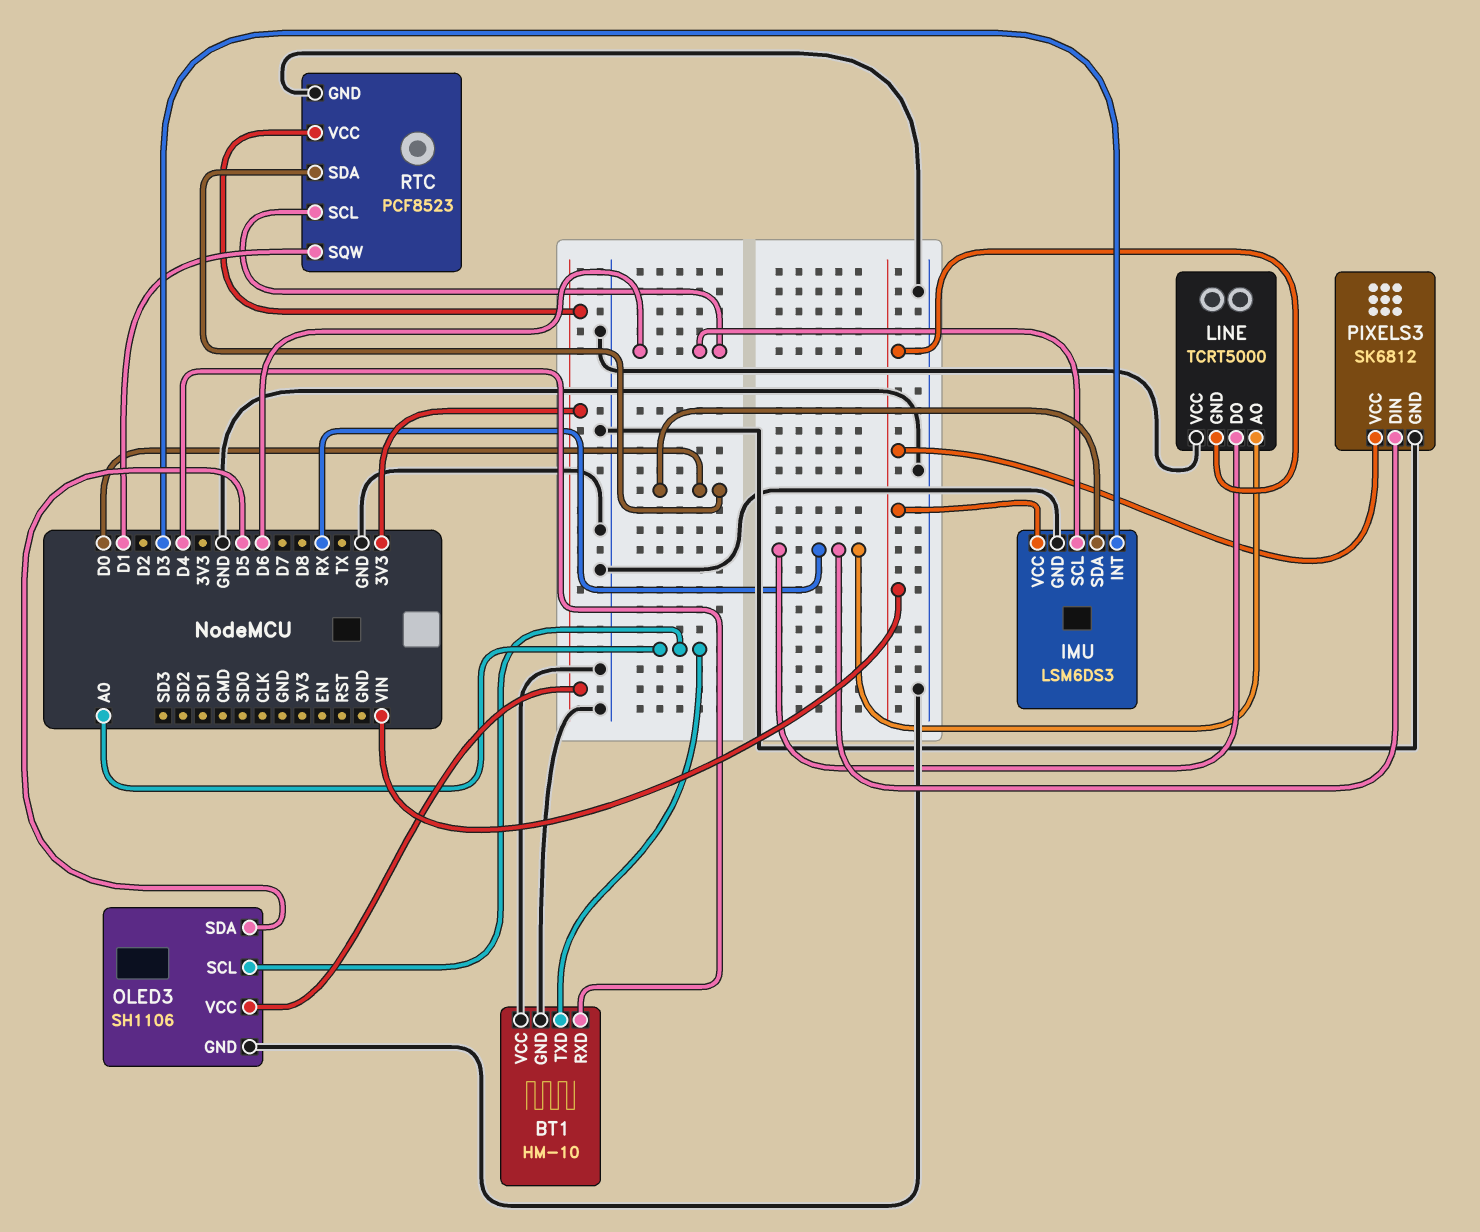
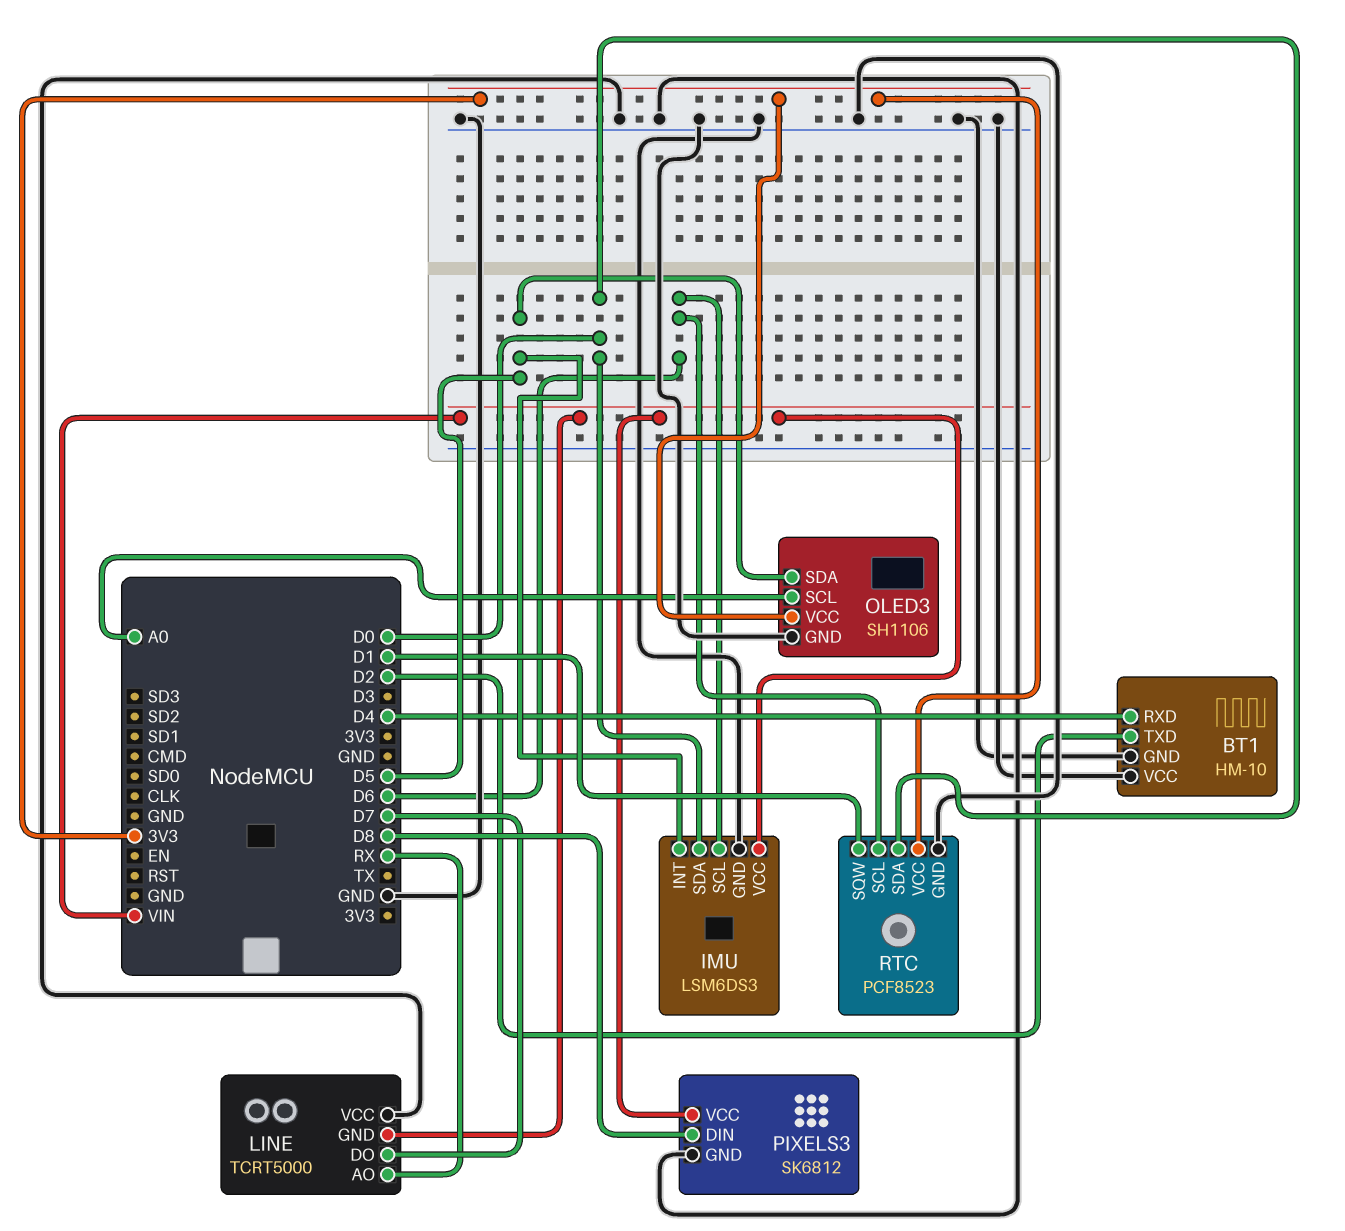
BT1 pin TXD: A0 -> D2
IMU pin INT: D3 -> D5
LINE pin DO: RX -> D7
PIXELS3 pin DIN: RX -> D8

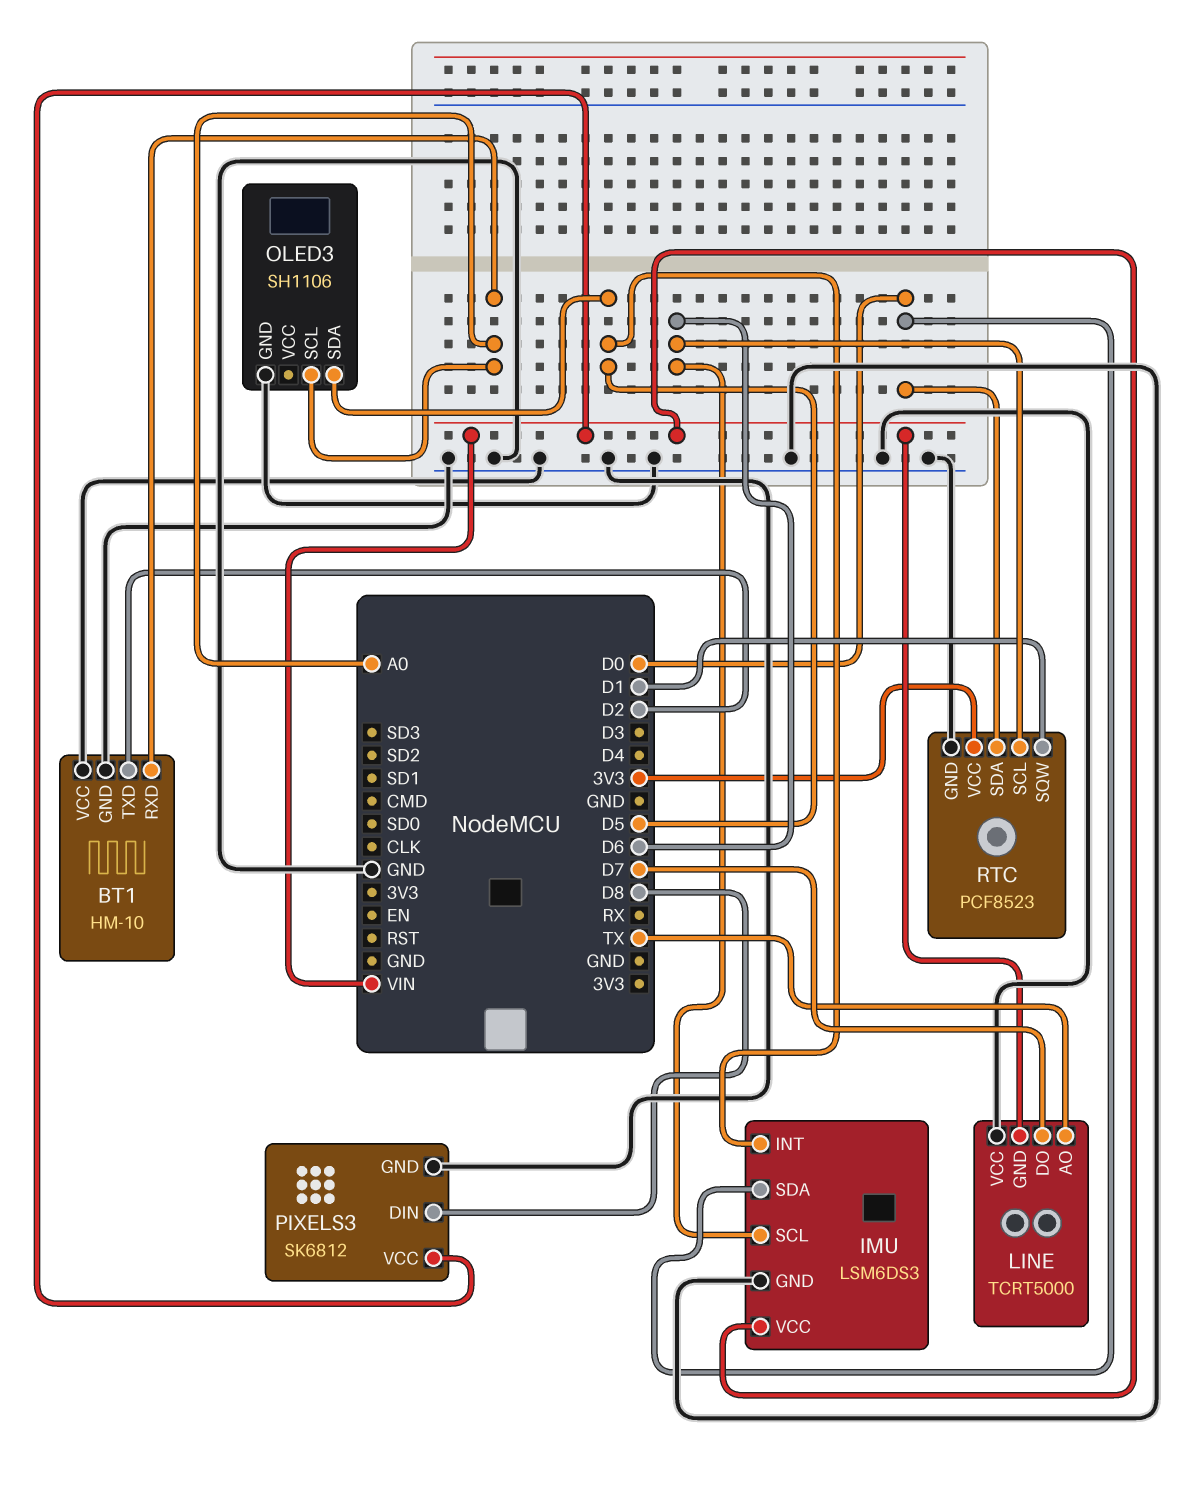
BT1 pin RXD: D4 -> A0
LINE pin AO: RX -> TX
OLED3 pin VCC: 3V3 -> none

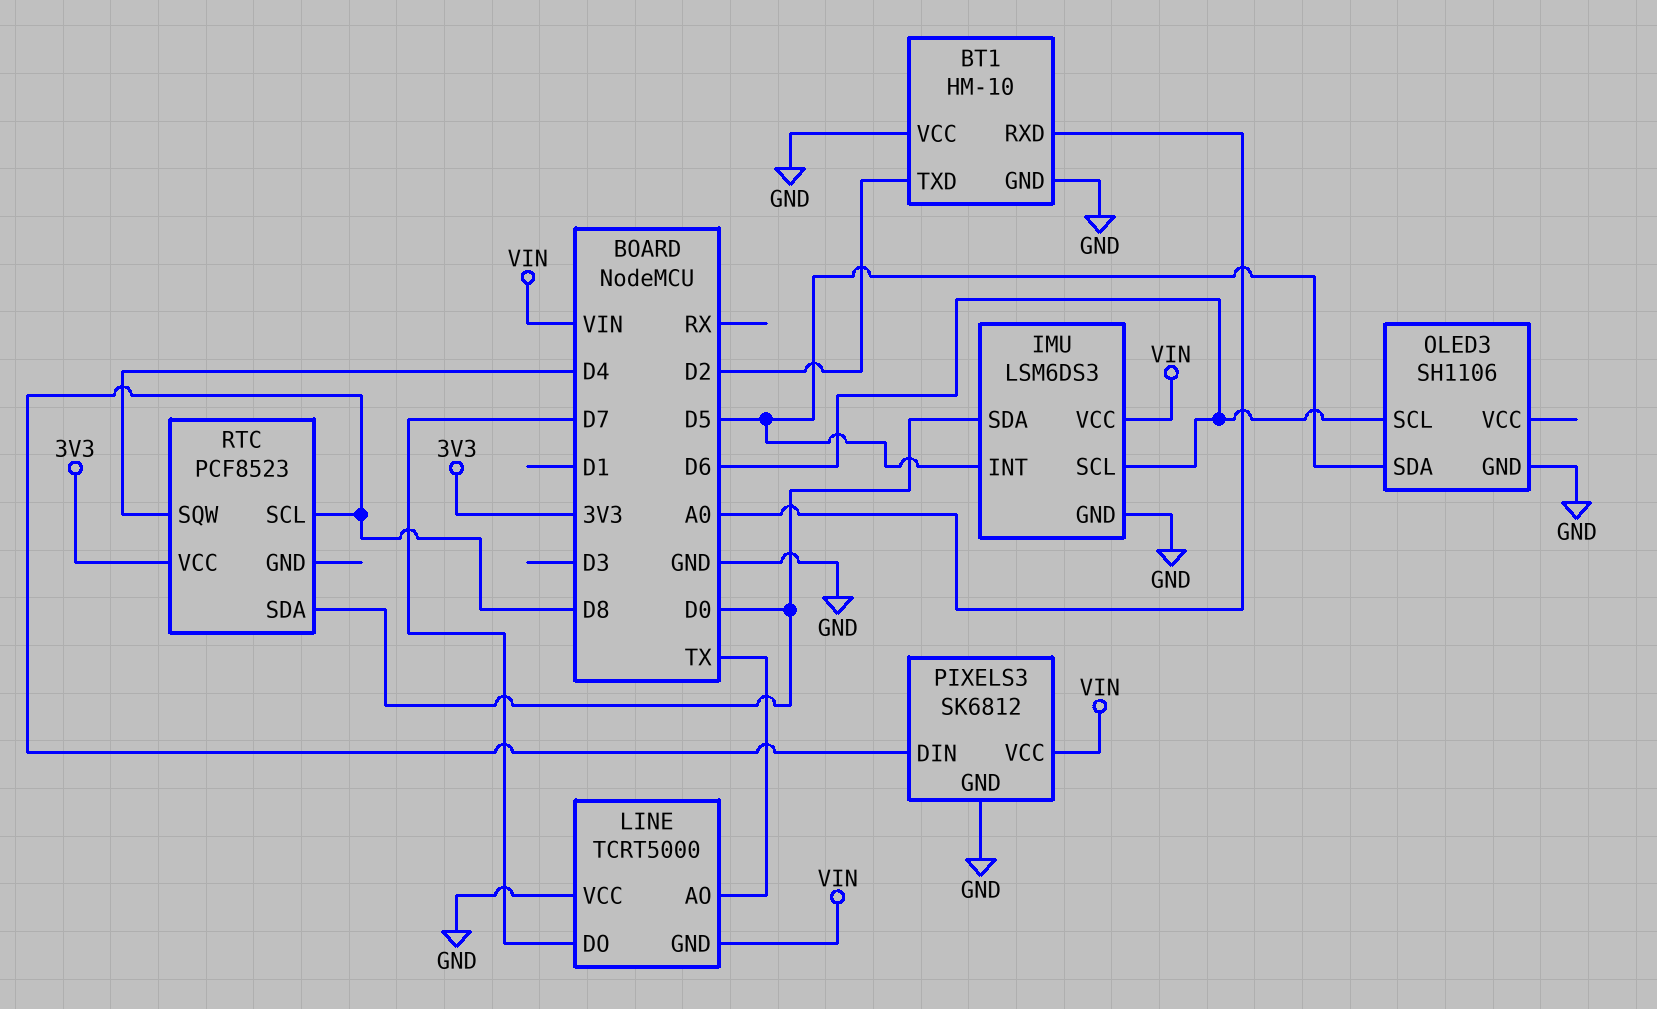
OLED3 pin SCL: A0 -> D6
RTC pin GND: GND -> none
RTC pin SCL: D6 -> D8
RTC pin SQW: D1 -> D4

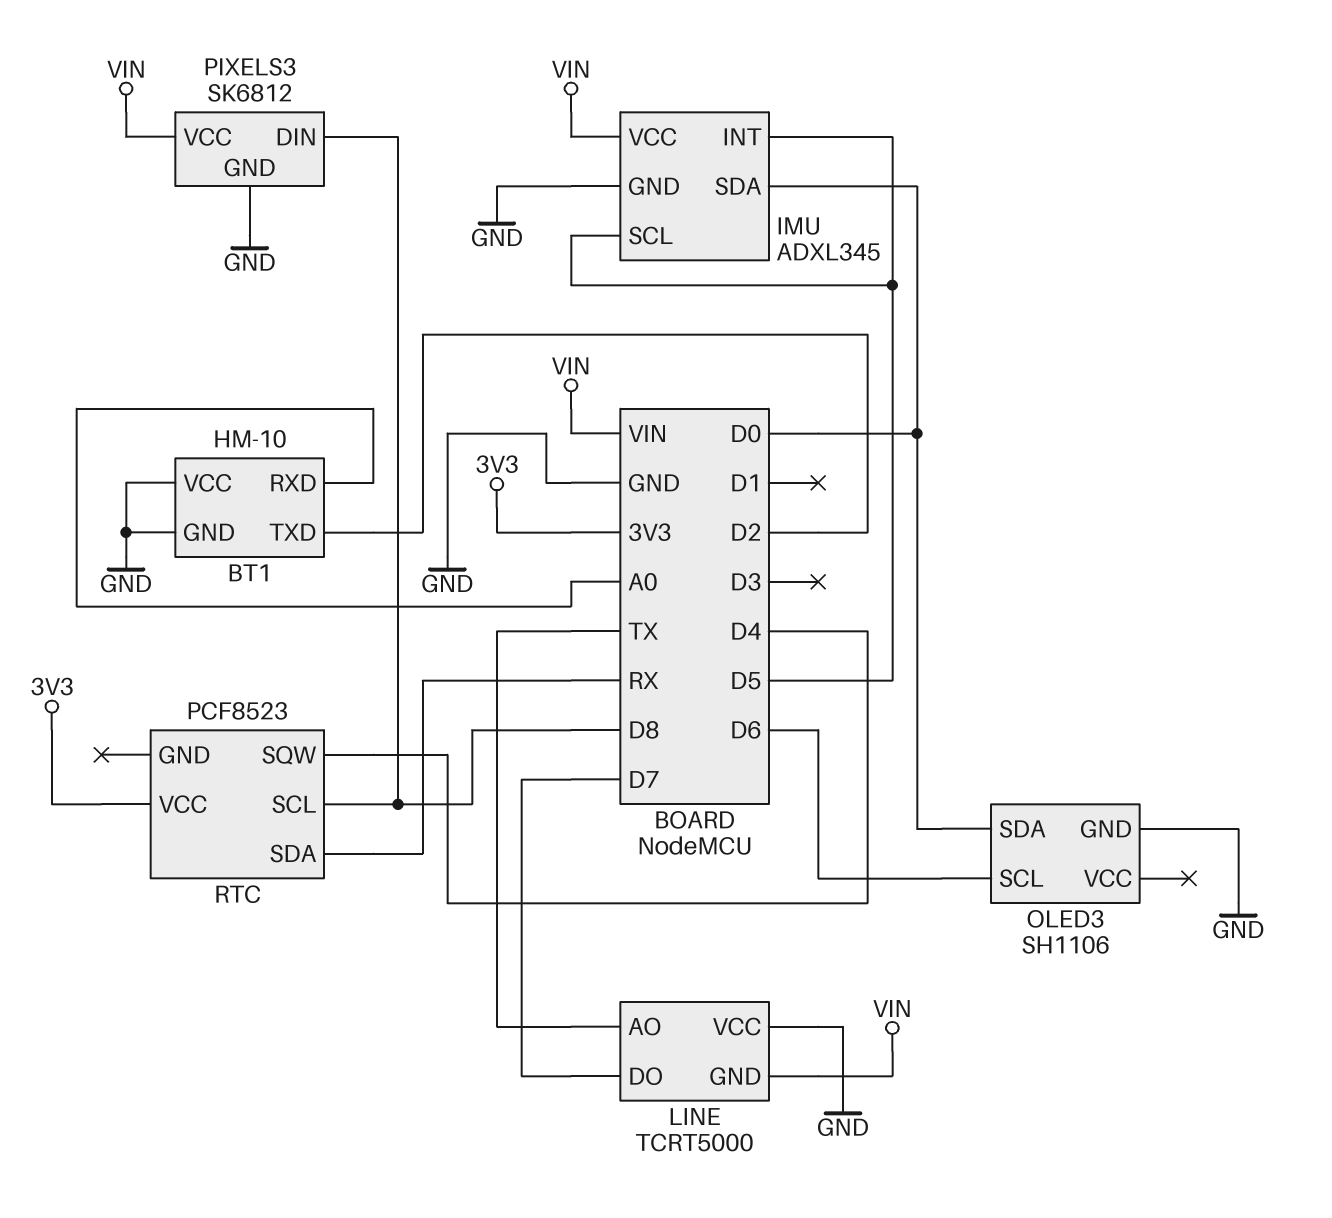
IMU: LSM6DS3 -> ADXL345
IMU pin SCL: D6 -> D5
OLED3 pin SDA: D5 -> D0
RTC pin SDA: D0 -> RX

